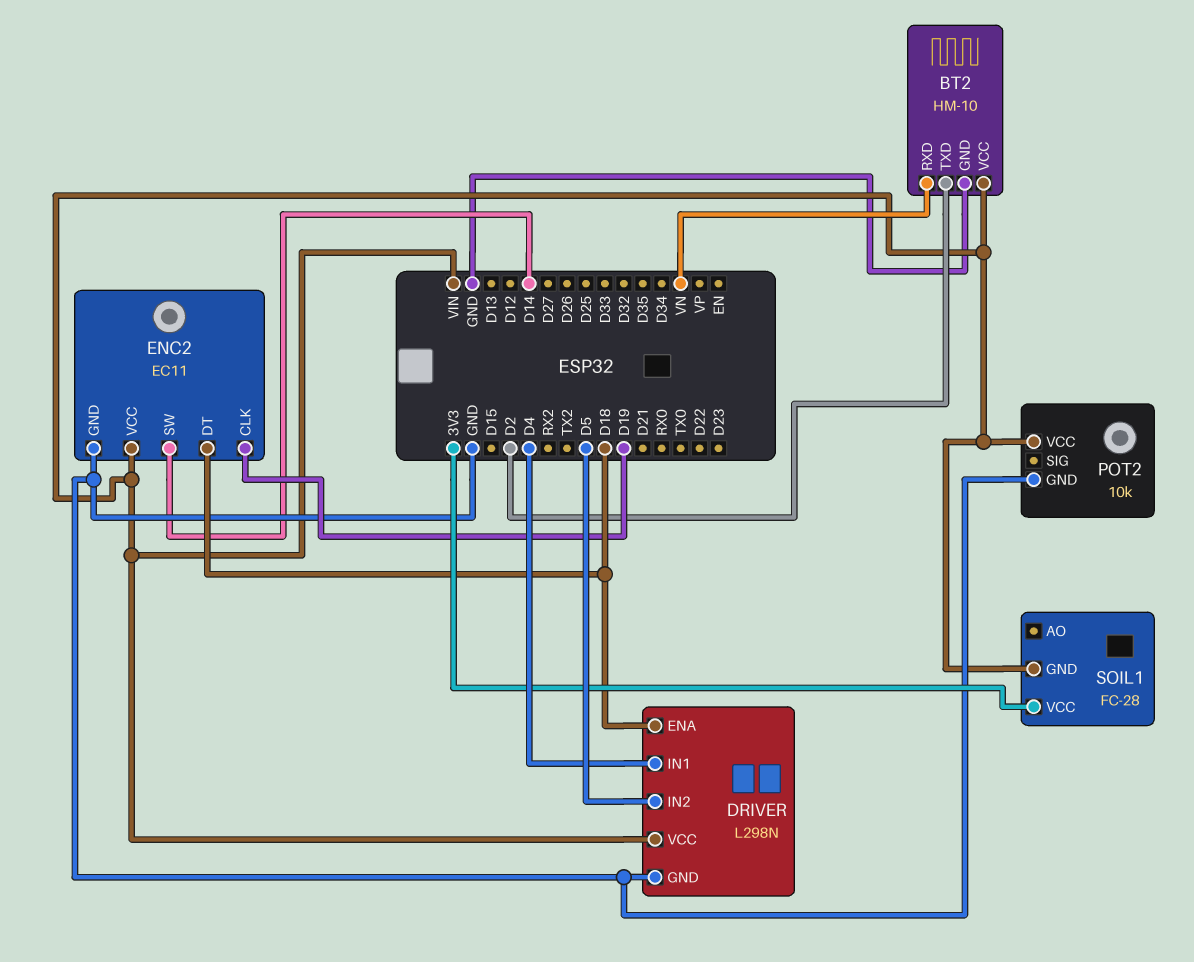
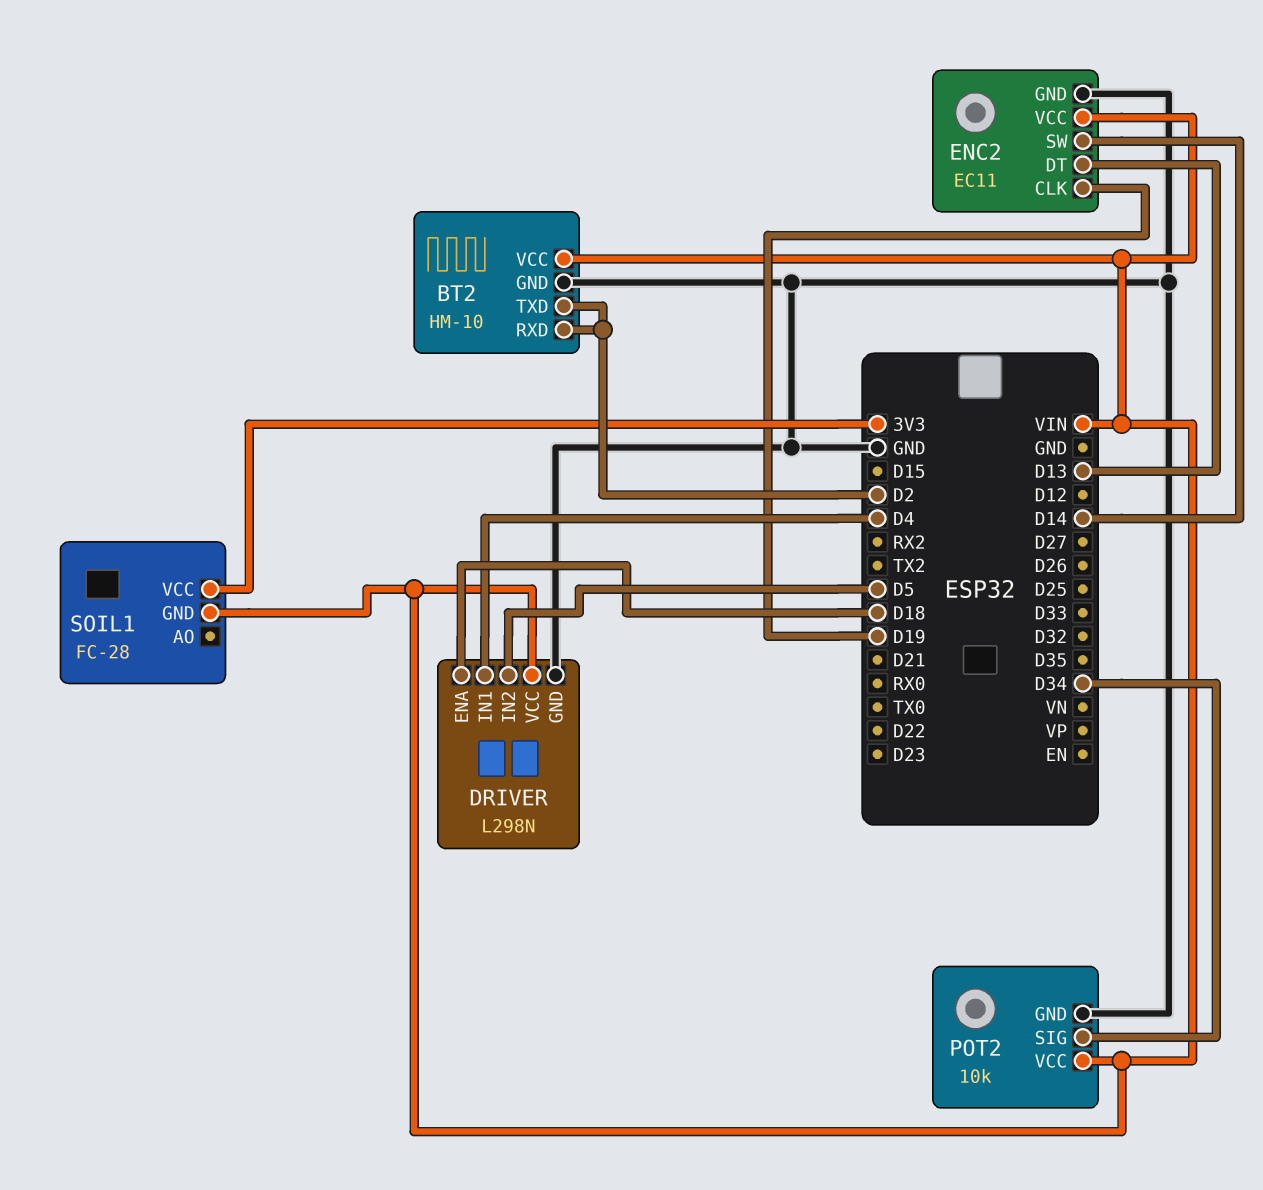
BT2 pin RXD: VN -> D2
ENC2 pin DT: D18 -> D13
POT2 pin SIG: none -> D34

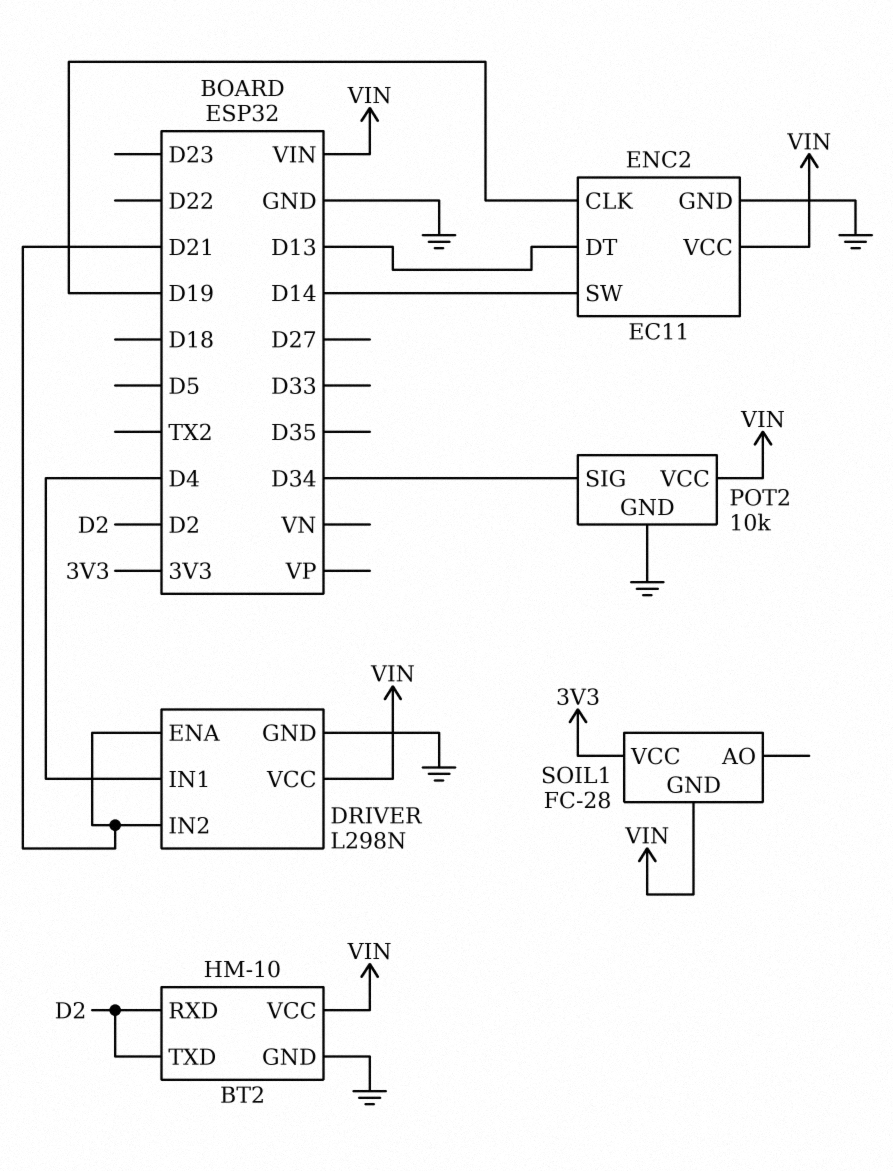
DRIVER pin ENA: D18 -> D21
DRIVER pin IN2: D5 -> D21

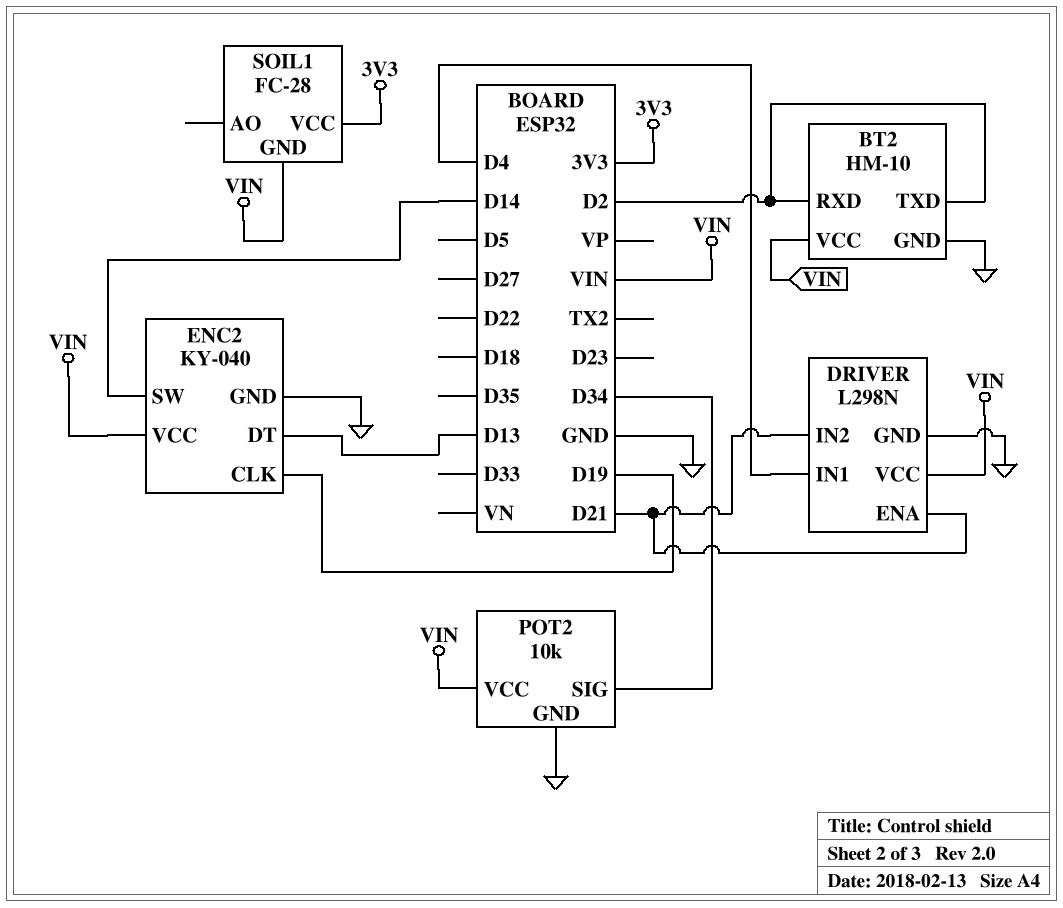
ENC2: EC11 -> KY-040

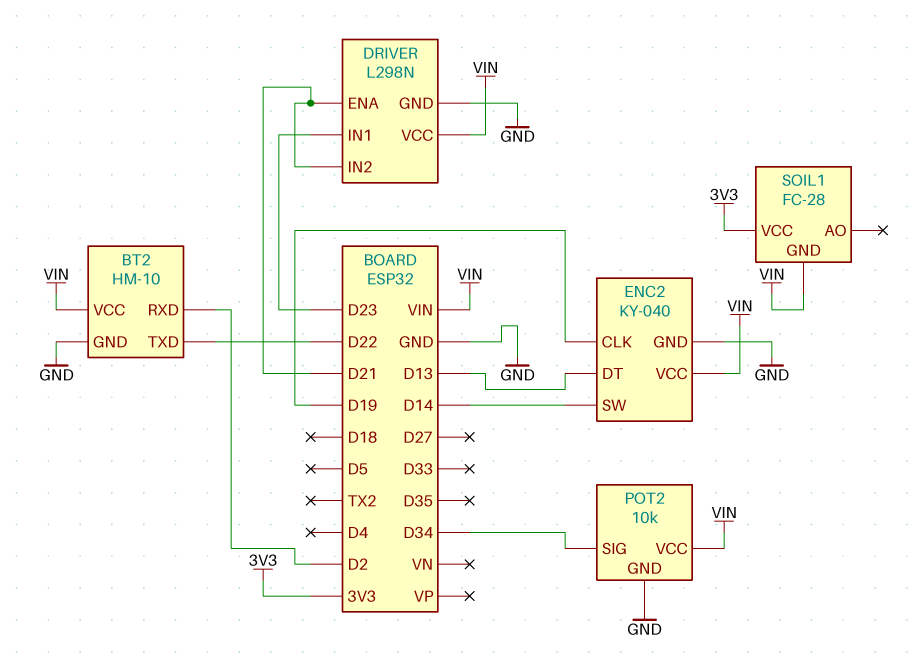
BT2 pin TXD: D2 -> D22
DRIVER pin IN1: D4 -> D23

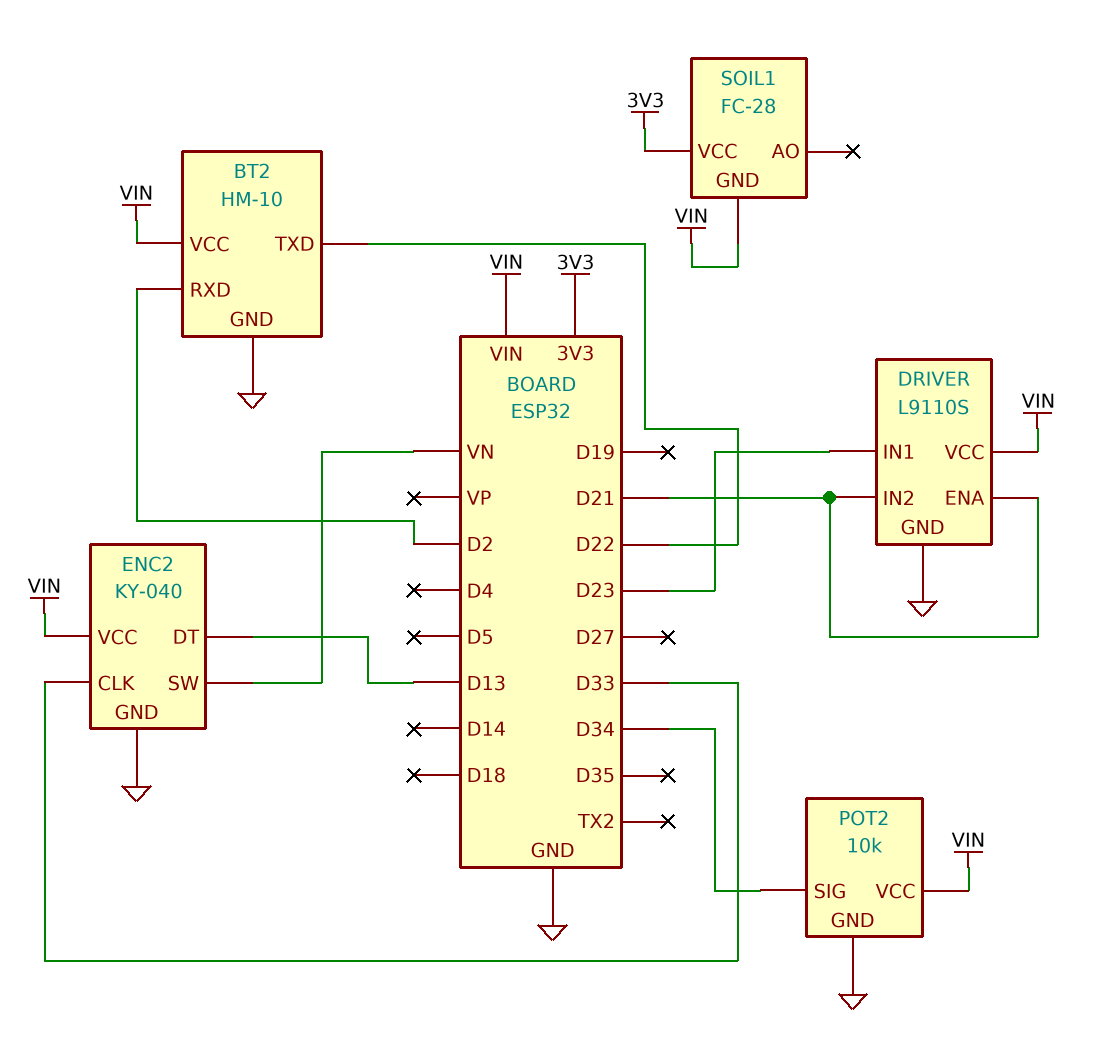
DRIVER: L298N -> L9110S
ENC2 pin CLK: D19 -> D33
ENC2 pin SW: D14 -> VN

